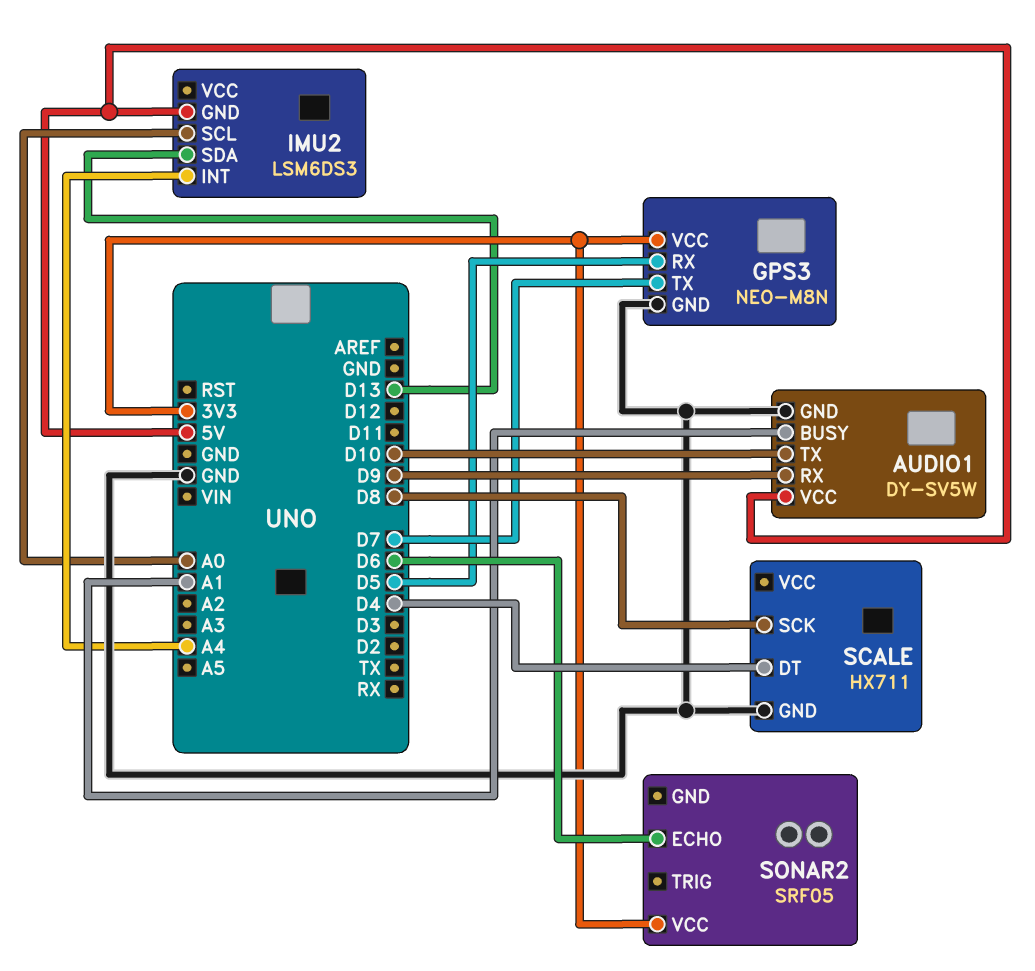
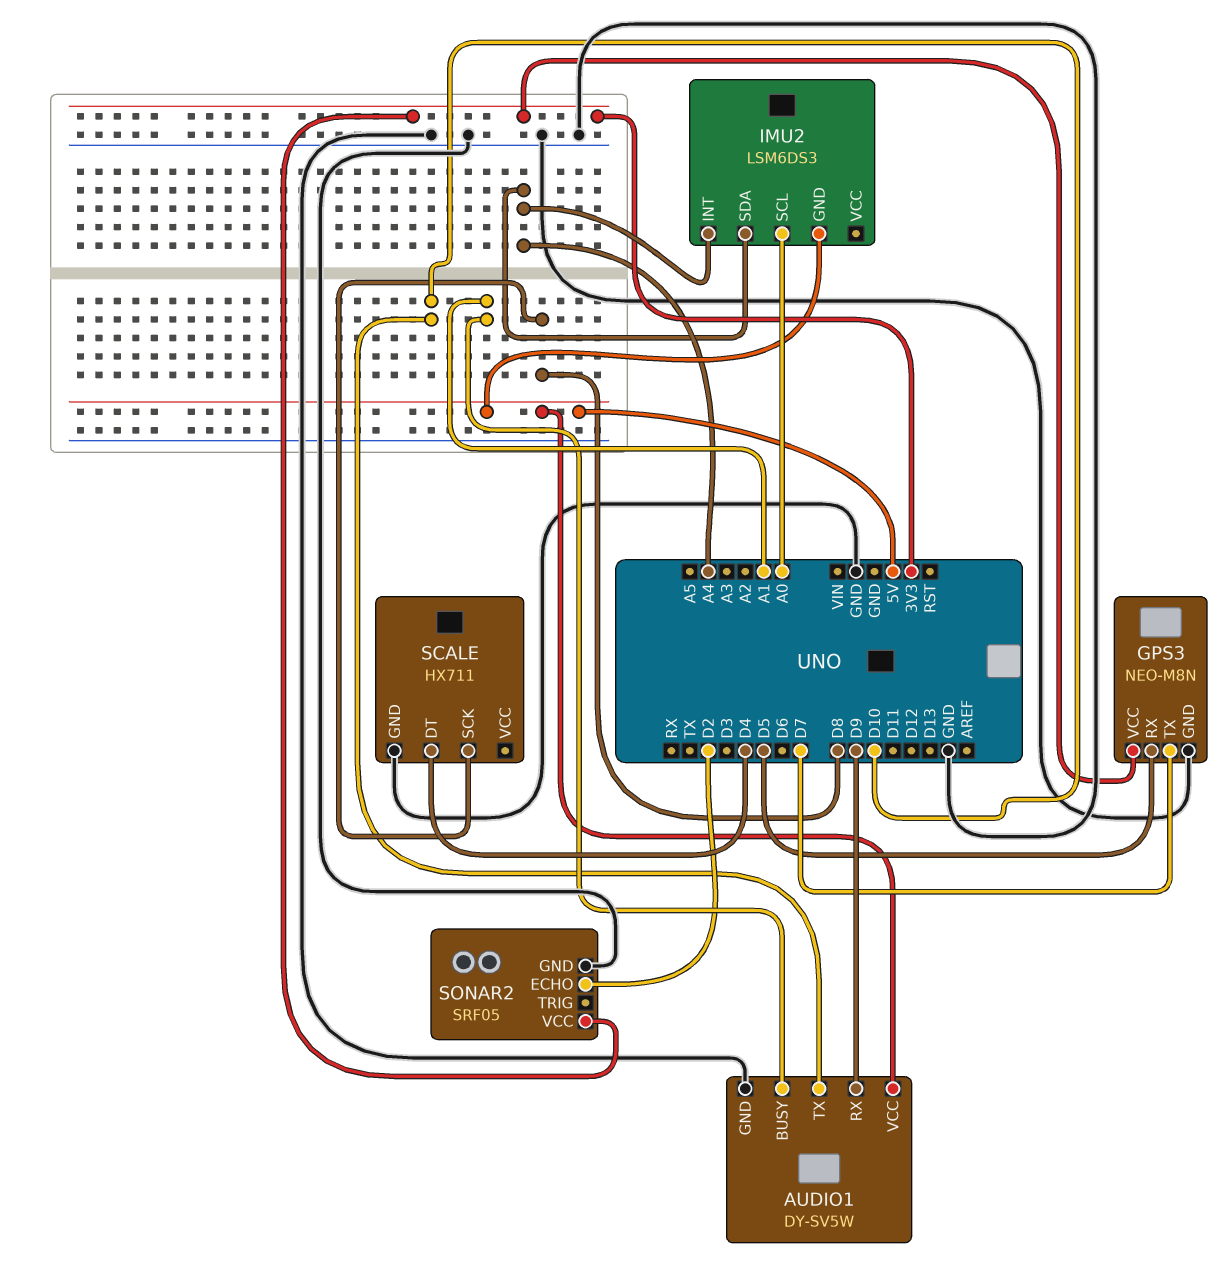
IMU2 pin SDA: D13 -> A4
SONAR2 pin ECHO: D6 -> D2
SONAR2 pin GND: none -> GND

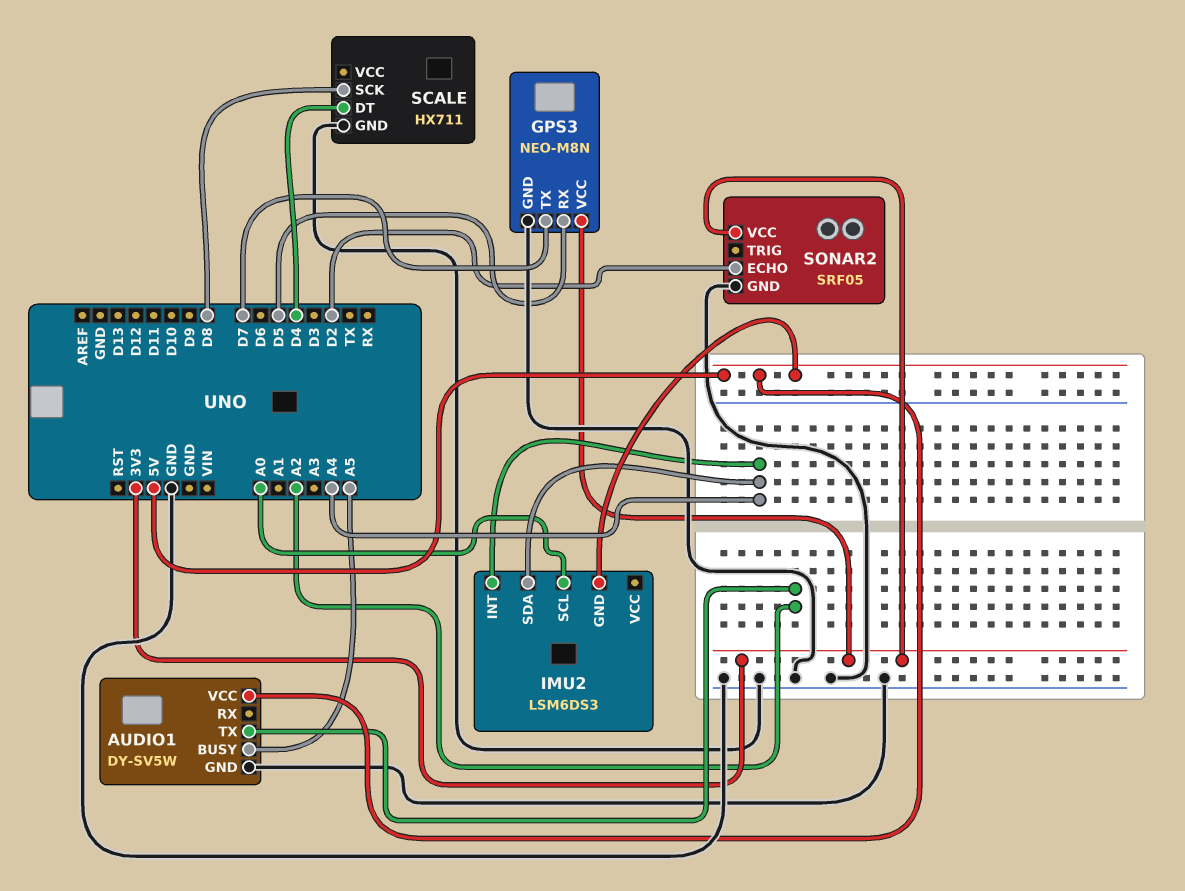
AUDIO1 pin BUSY: A1 -> A5
AUDIO1 pin RX: D9 -> none
AUDIO1 pin TX: D10 -> A2

